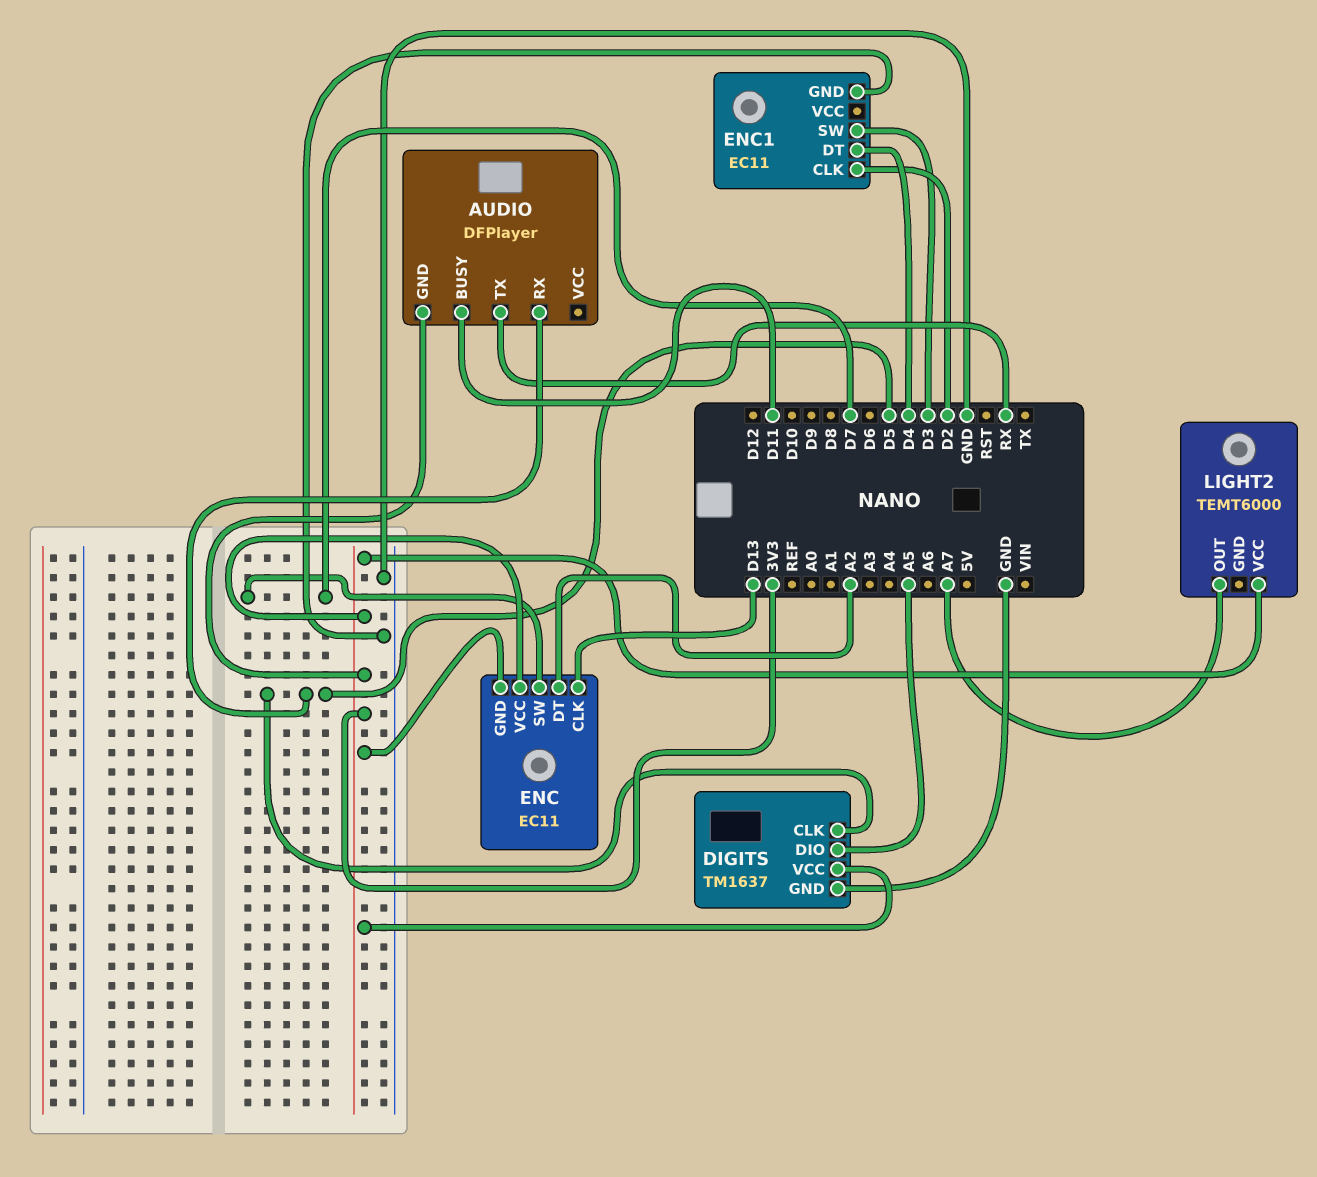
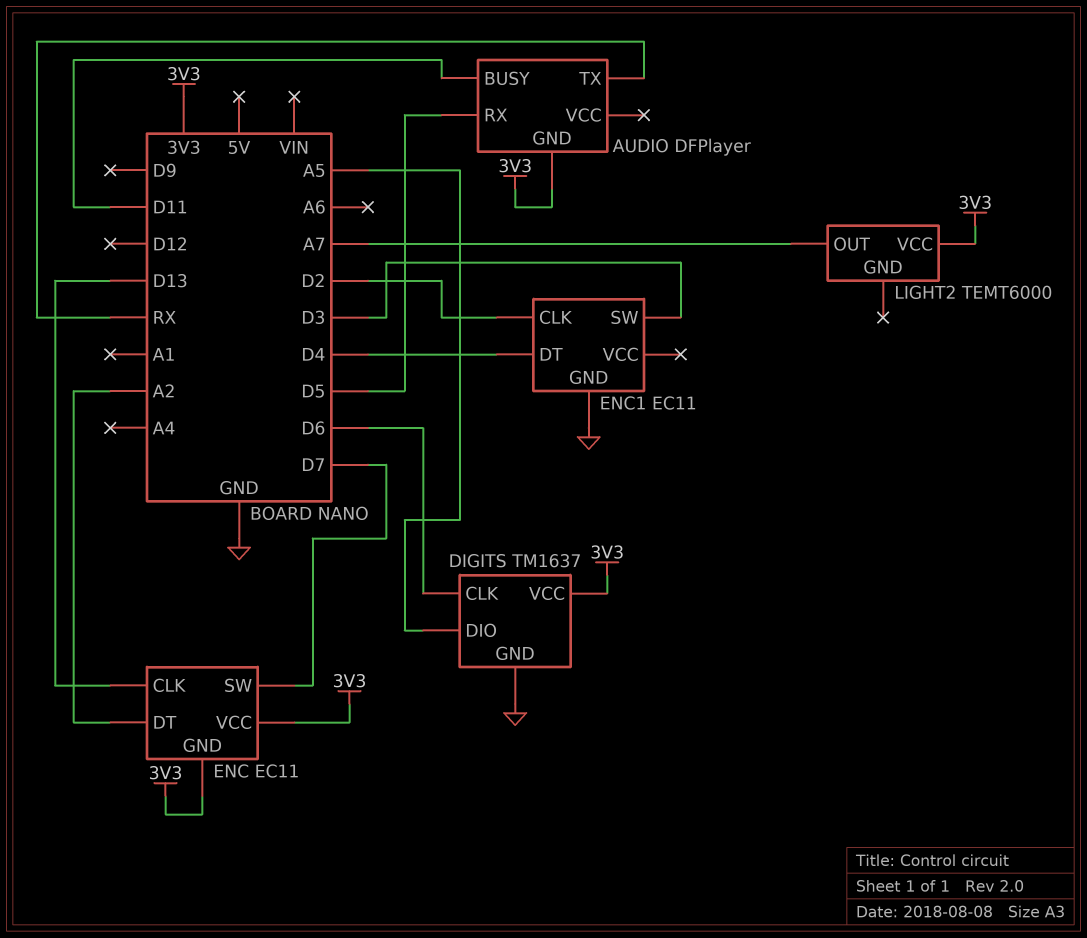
DIGITS pin CLK: D5 -> D6

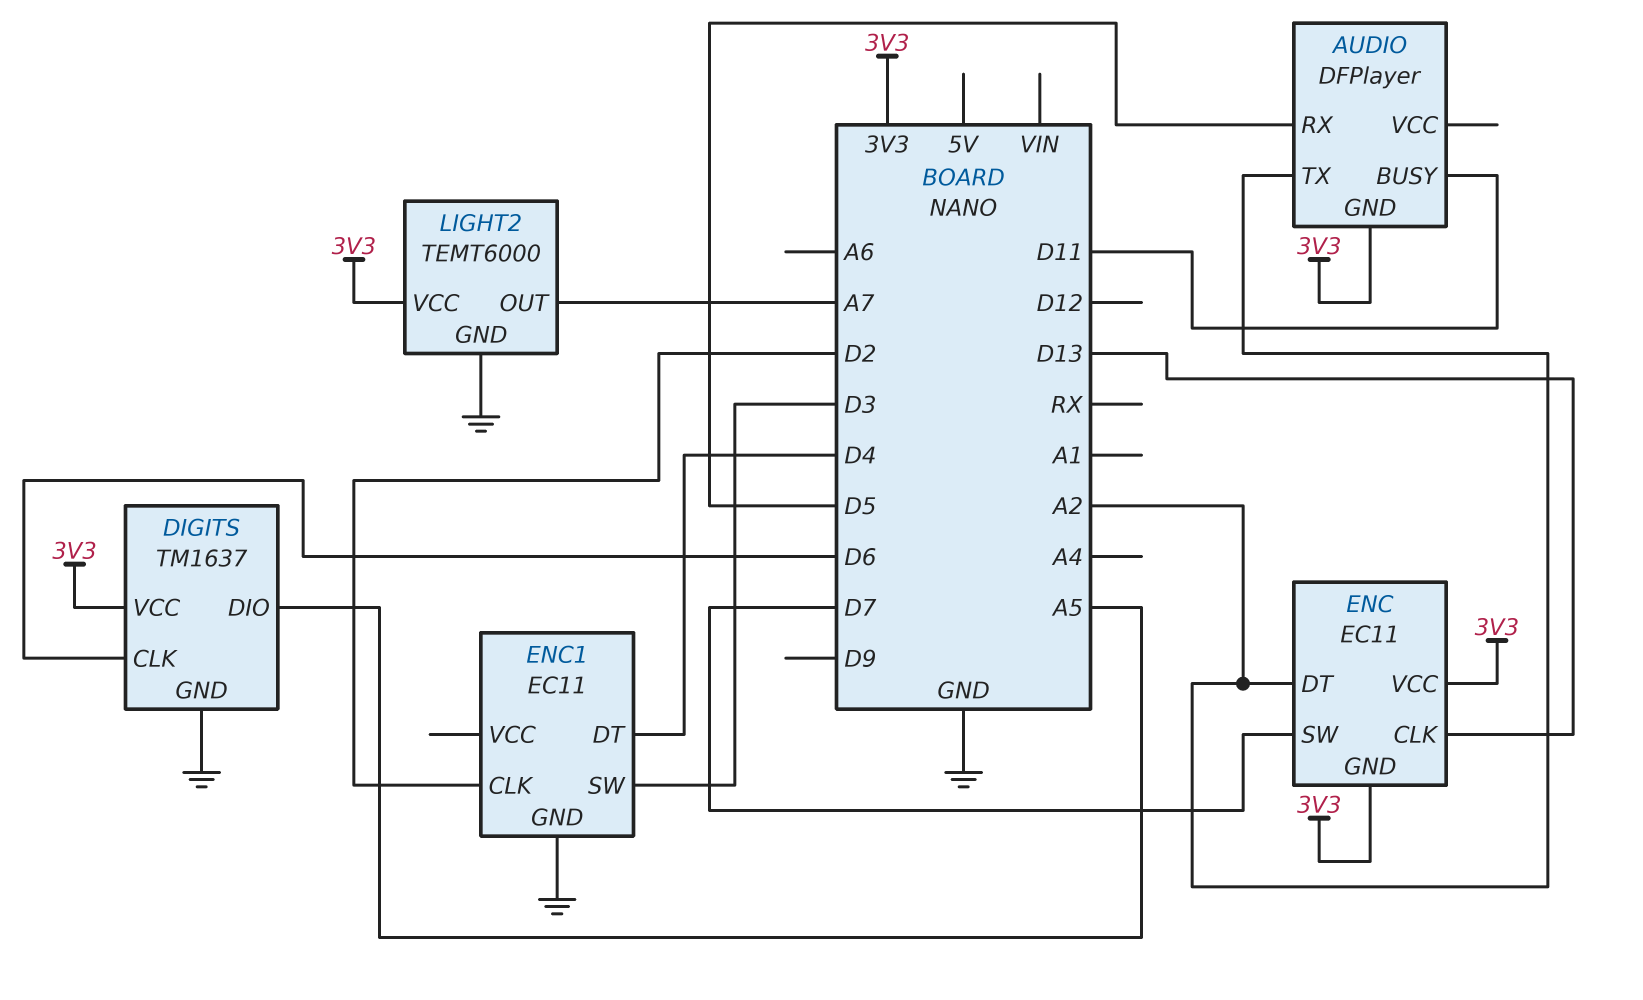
AUDIO pin TX: RX -> A2
LIGHT2 pin GND: none -> GND

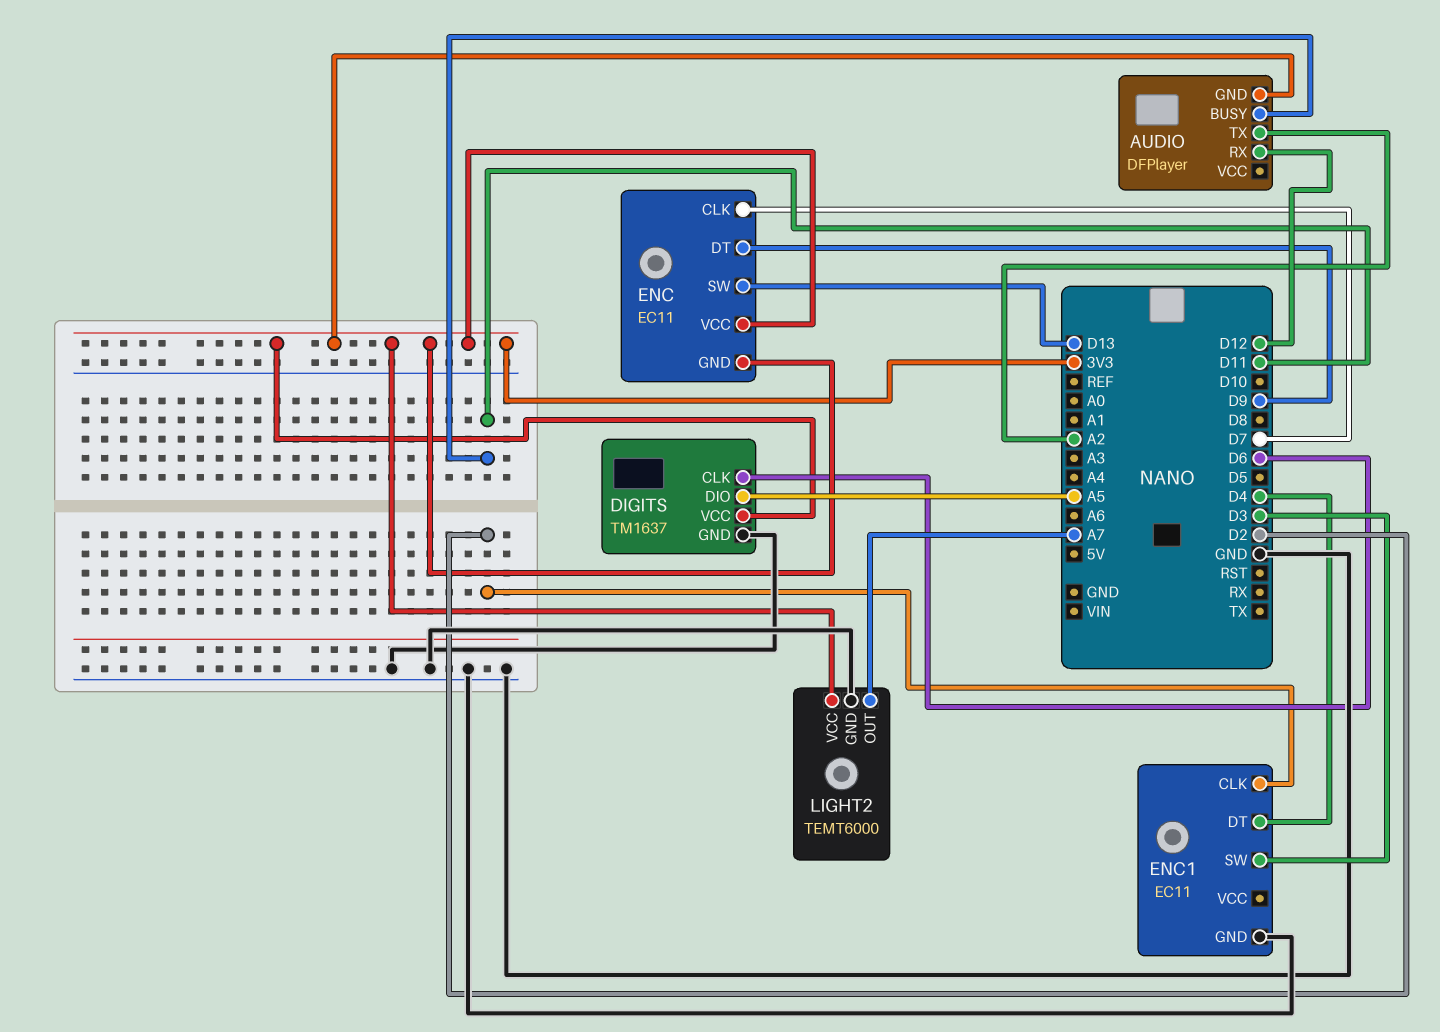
AUDIO pin RX: D5 -> D12
ENC pin CLK: D13 -> D7
ENC pin DT: A2 -> D9
ENC pin SW: D7 -> D13

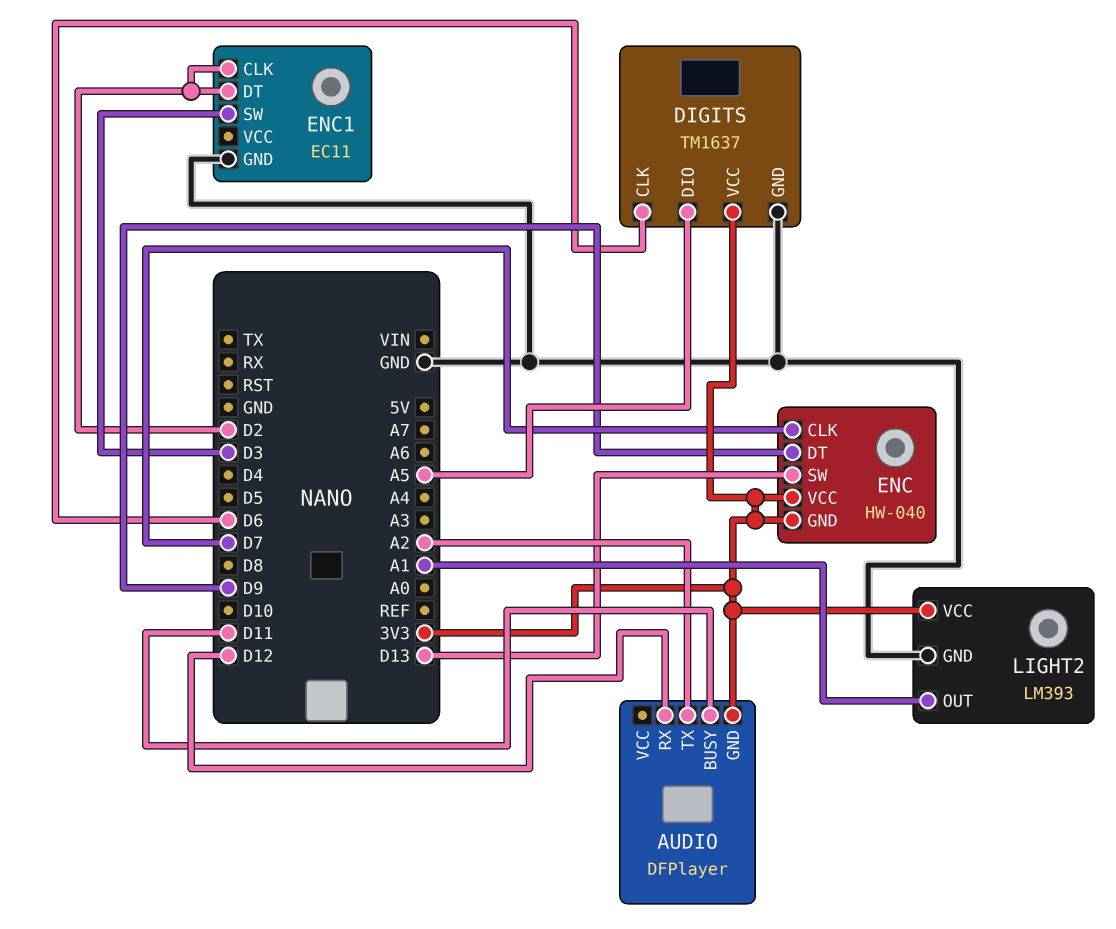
ENC: EC11 -> HW-040
ENC1 pin DT: D4 -> D2
LIGHT2: TEMT6000 -> LM393
LIGHT2 pin OUT: A7 -> A1

